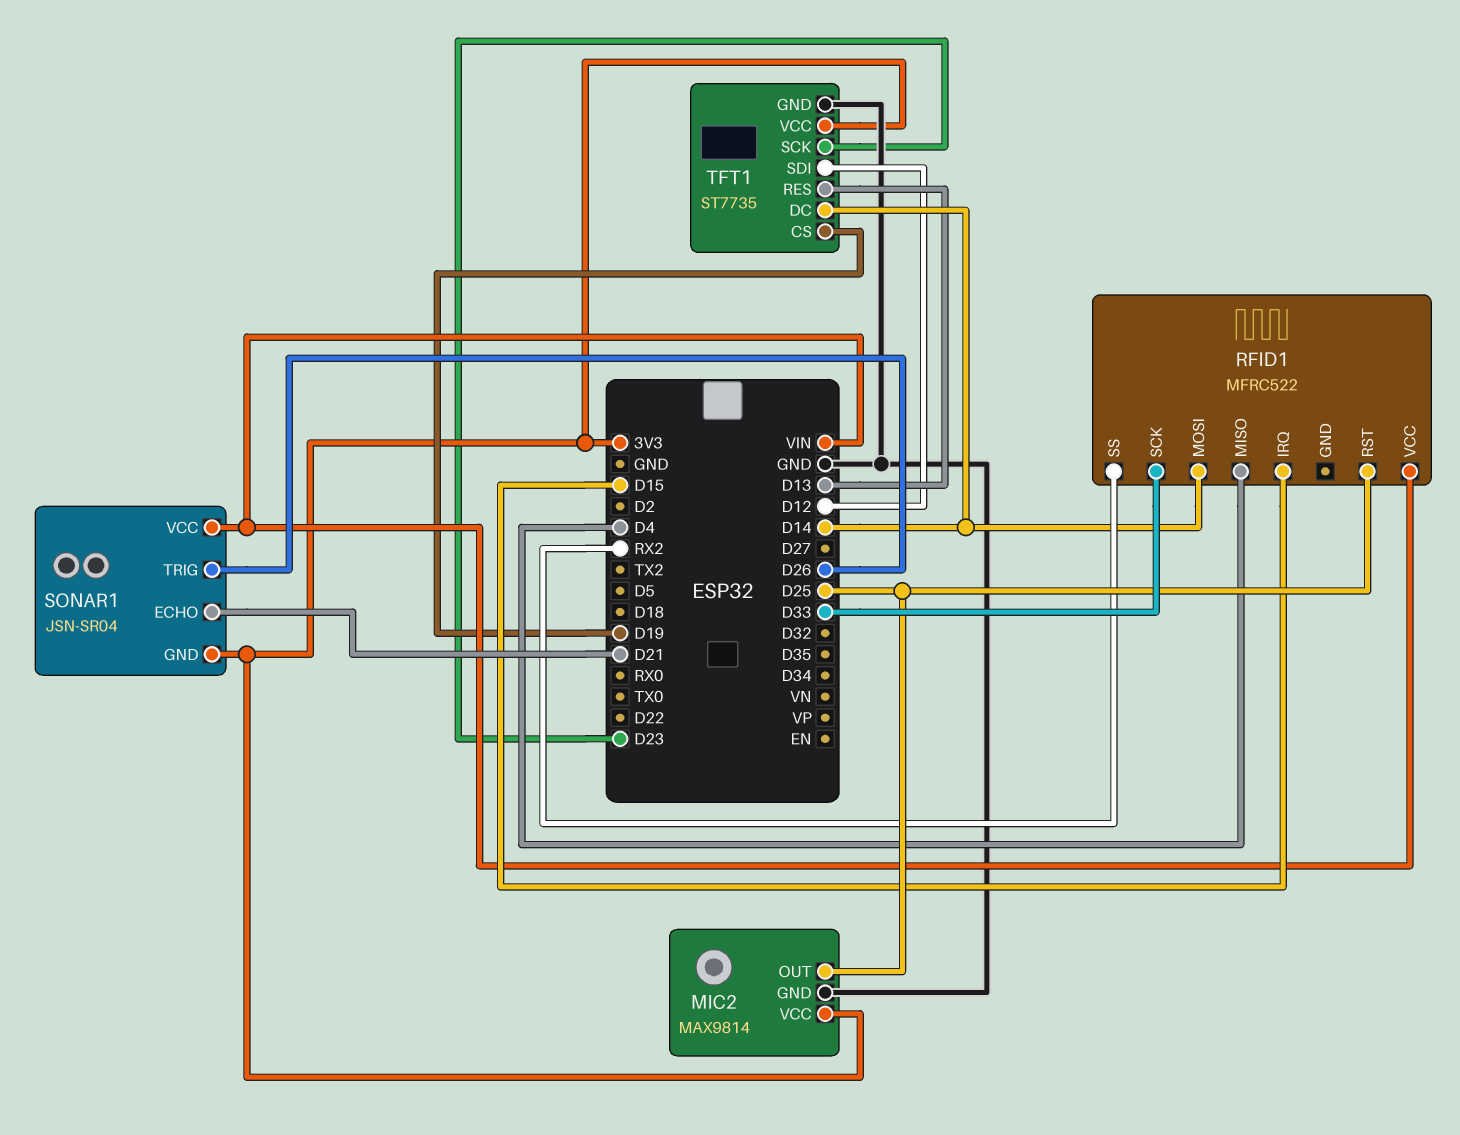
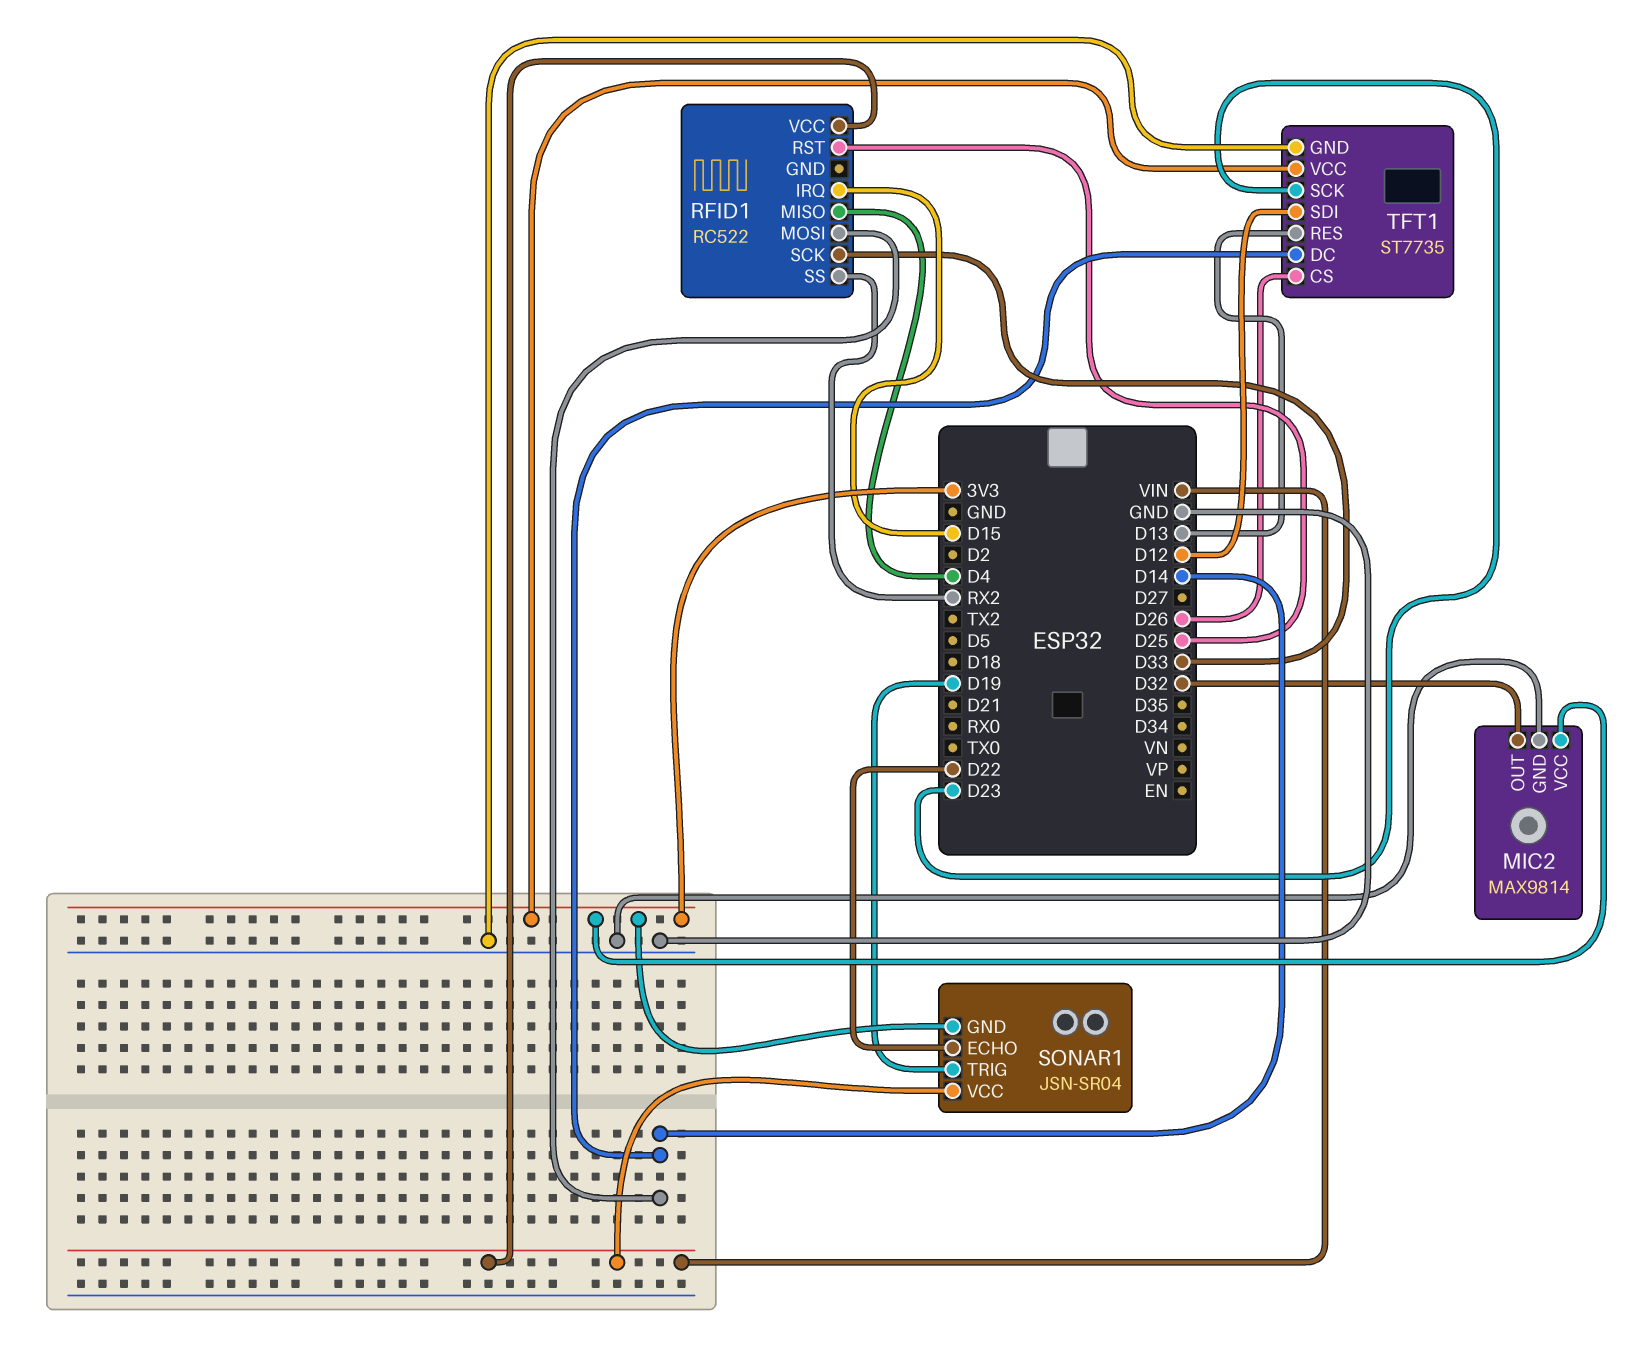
MIC2 pin OUT: D25 -> D32
RFID1: MFRC522 -> RC522
SONAR1 pin ECHO: D21 -> D22
SONAR1 pin TRIG: D26 -> D19
TFT1 pin CS: D19 -> D26

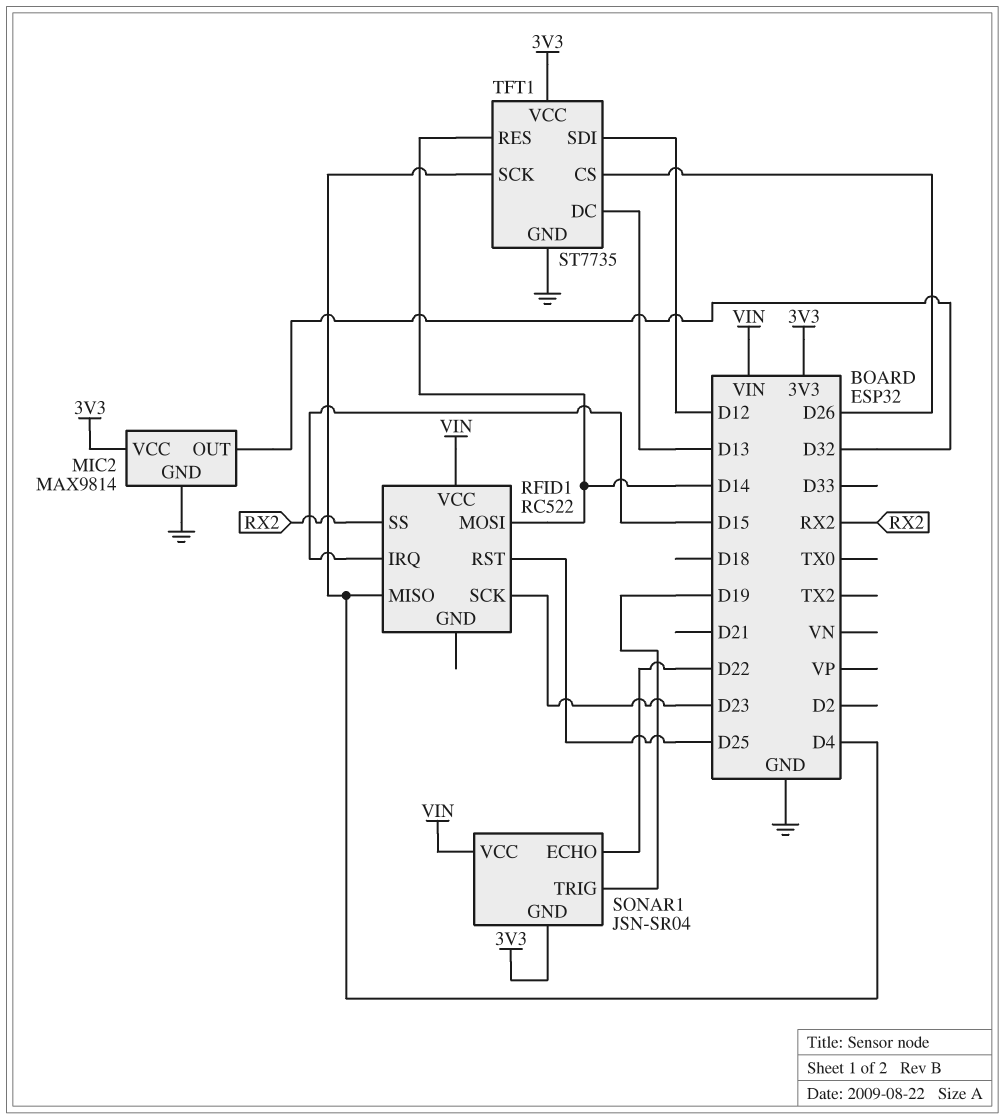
RFID1 pin SCK: D33 -> D23
TFT1 pin DC: D14 -> D13
TFT1 pin RES: D13 -> D14
TFT1 pin SCK: D23 -> D4

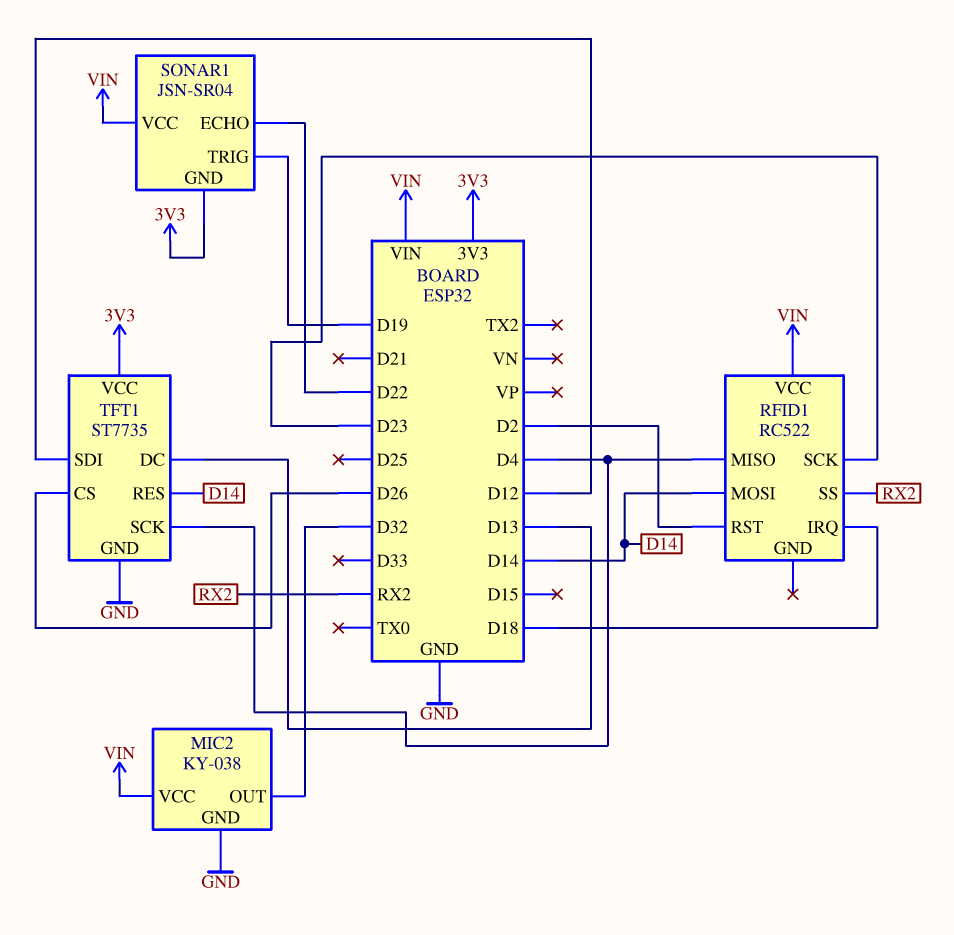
MIC2: MAX9814 -> KY-038
MIC2 pin VCC: 3V3 -> VIN
RFID1 pin IRQ: D15 -> D18
RFID1 pin RST: D25 -> D2

